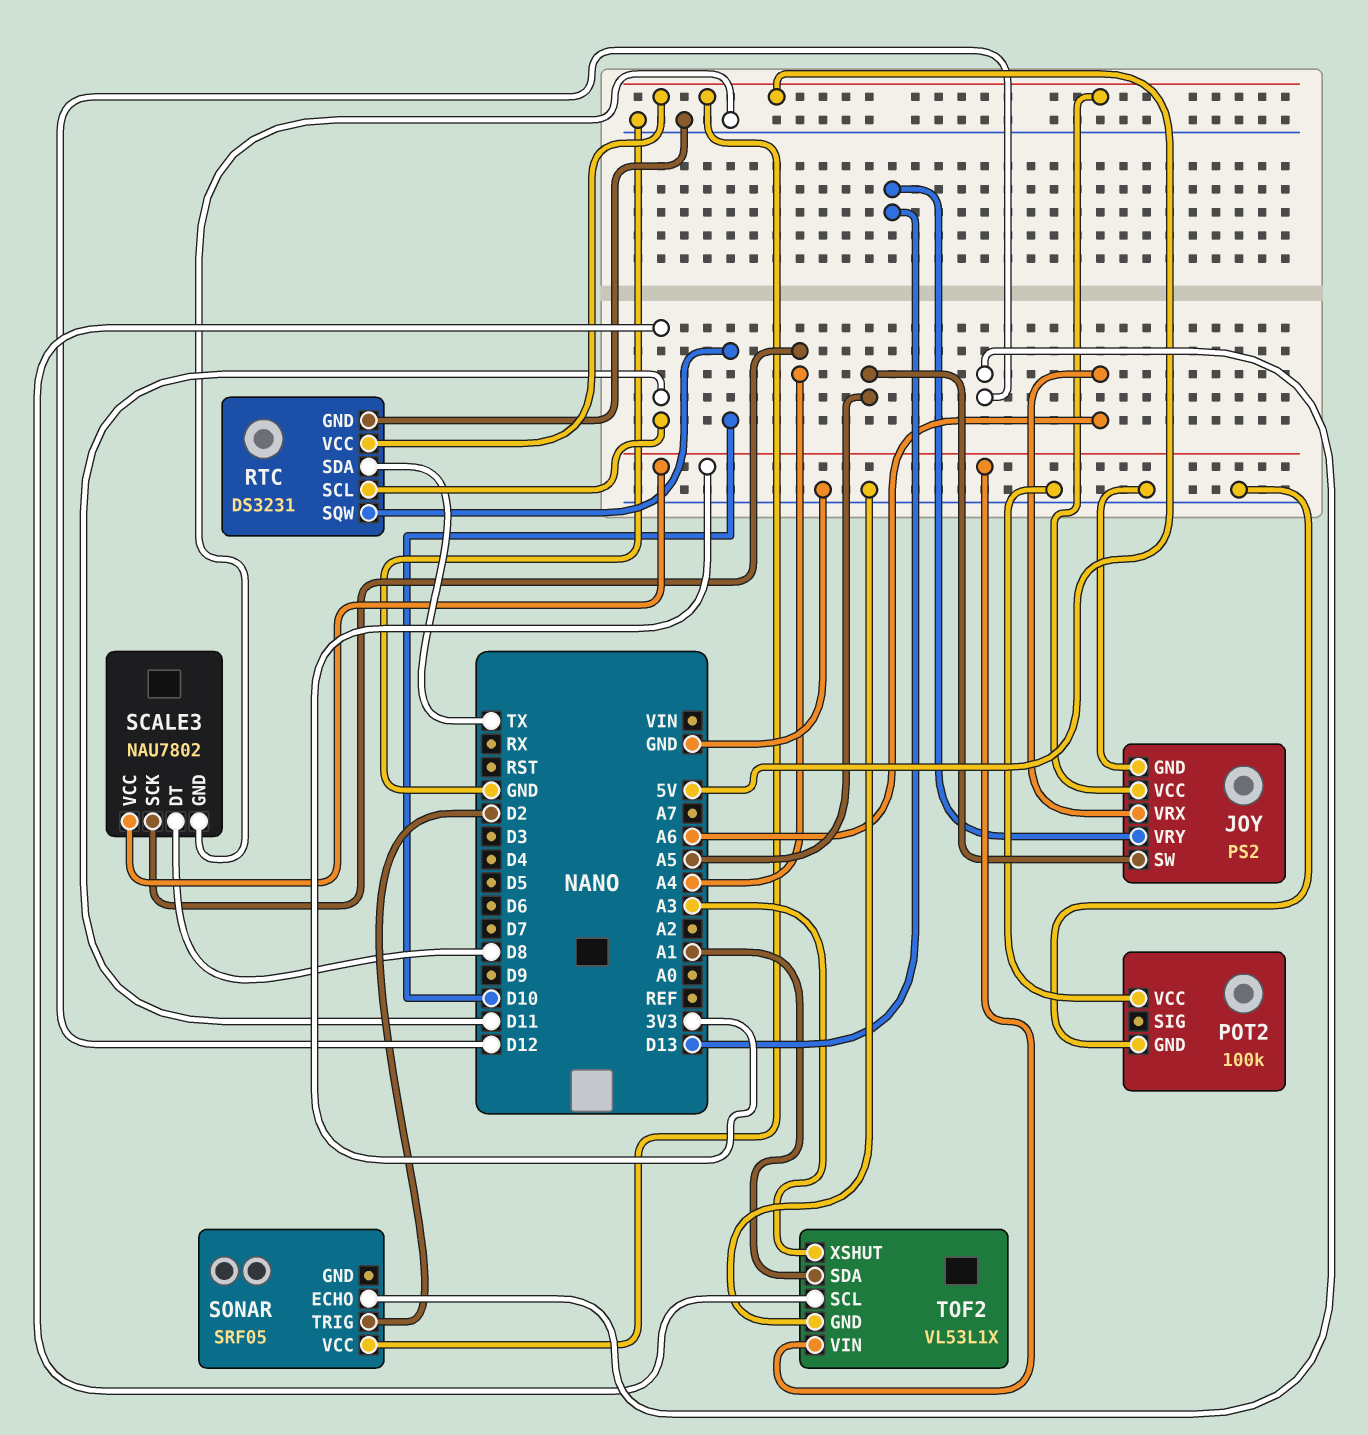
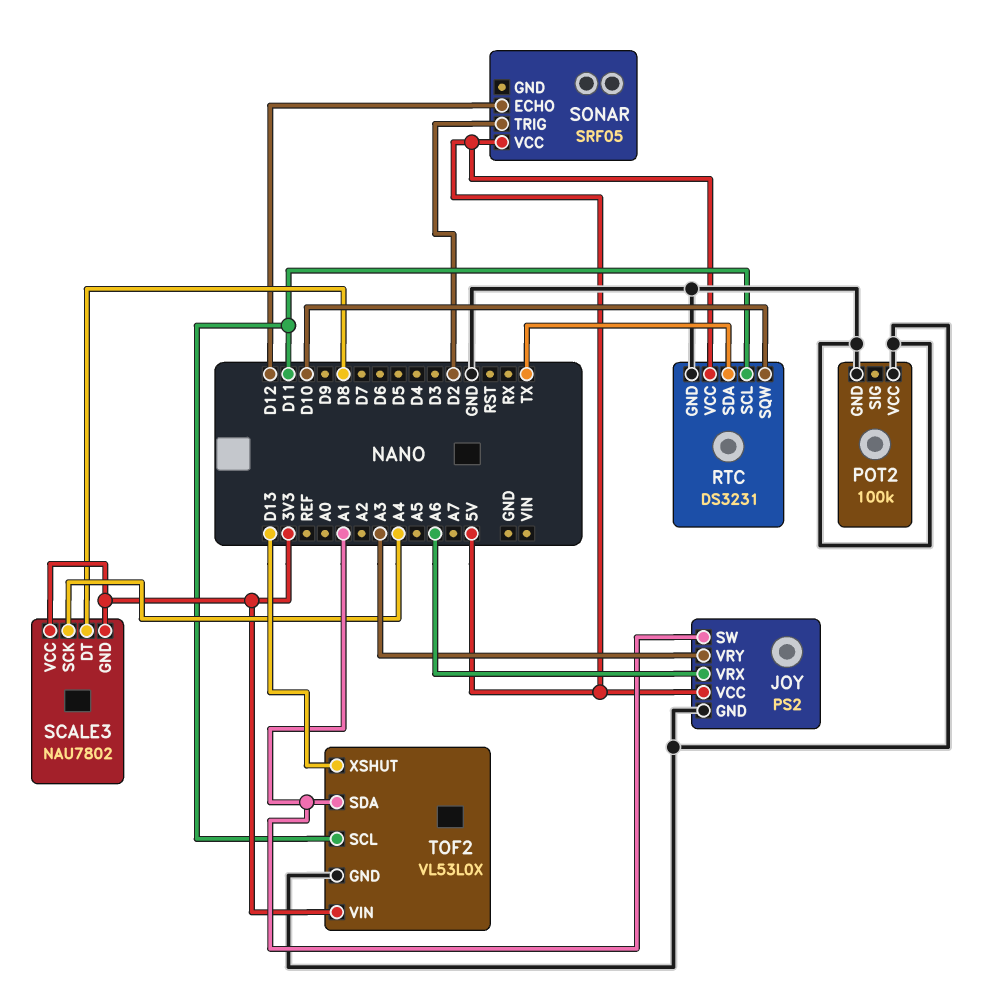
JOY pin SW: A5 -> A1
JOY pin VRY: D13 -> A3
SCALE3 pin GND: GND -> 3V3
TOF2: VL53L1X -> VL53L0X
TOF2 pin XSHUT: A3 -> D13

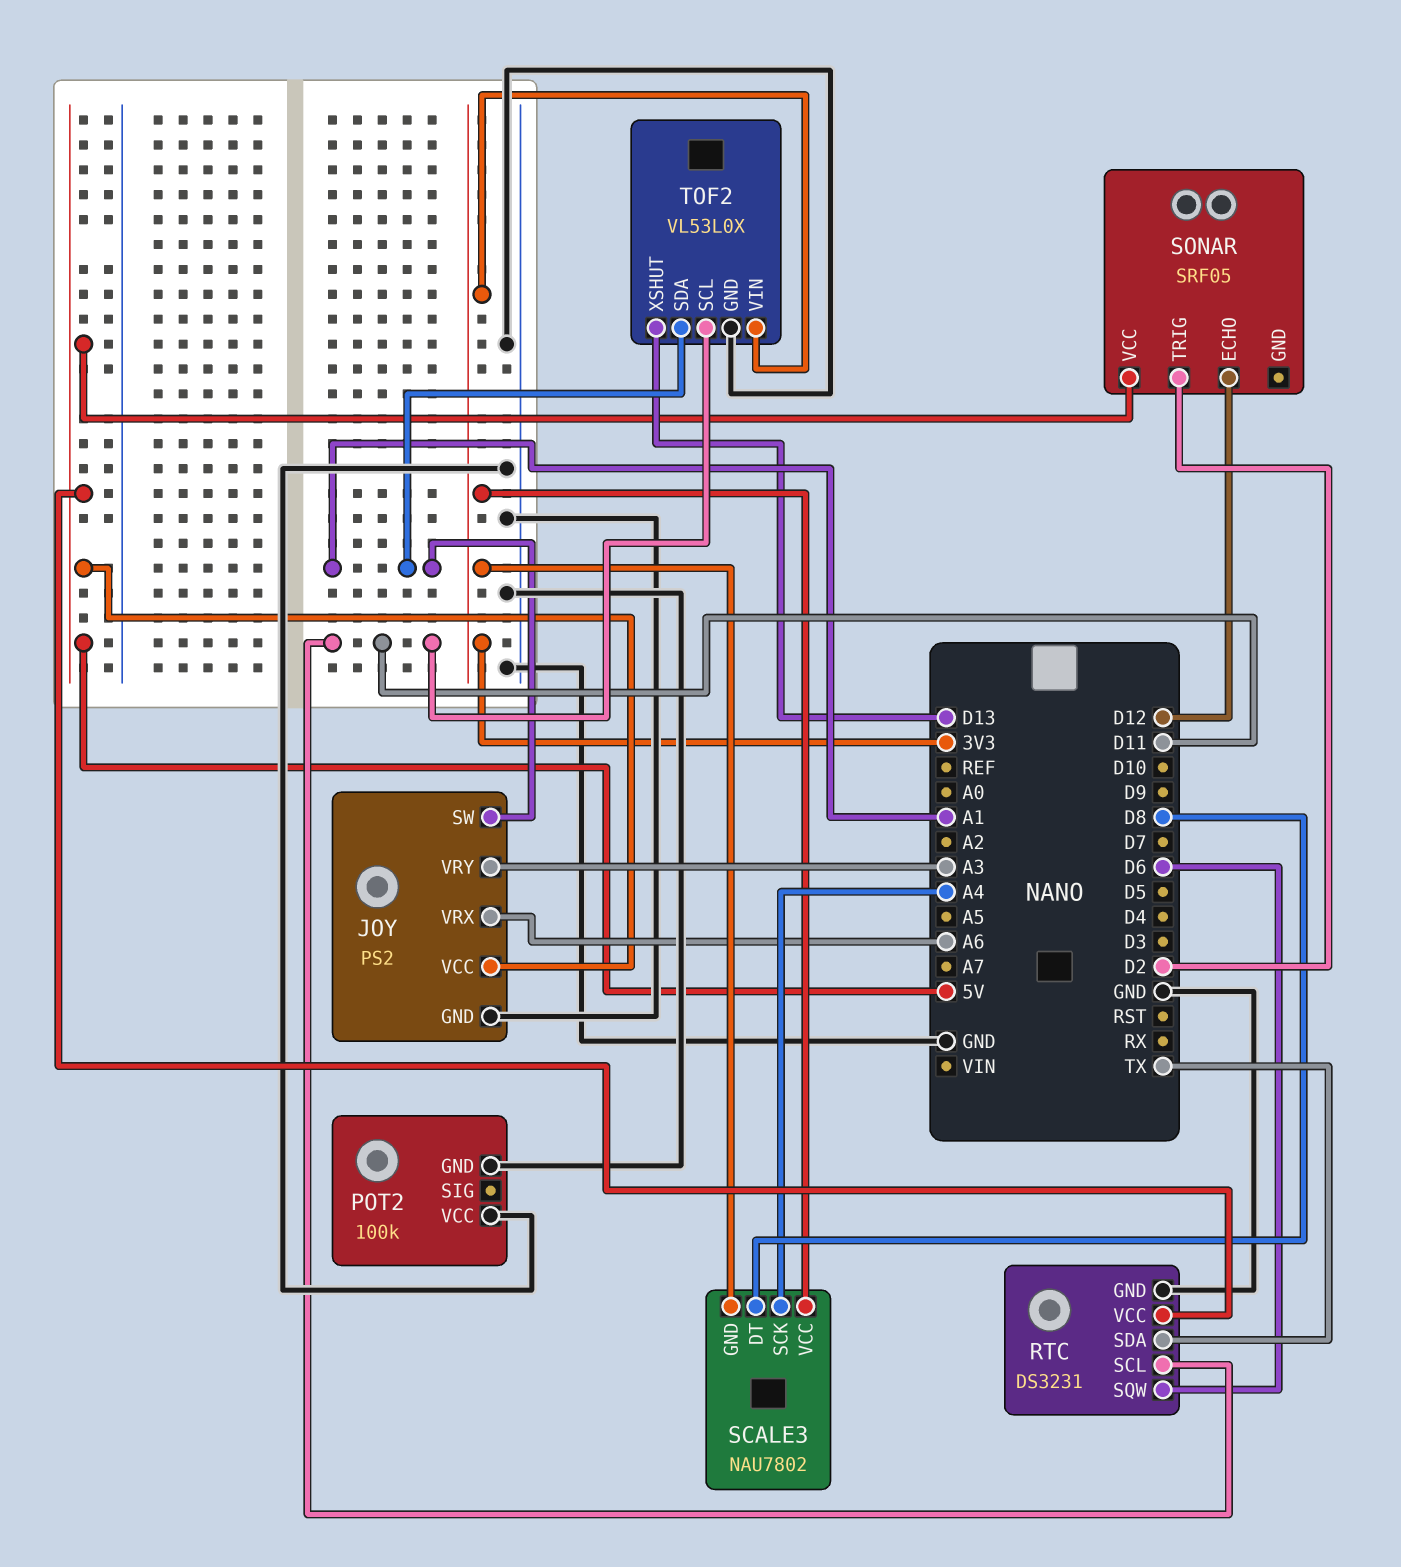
RTC pin SQW: D10 -> D6

